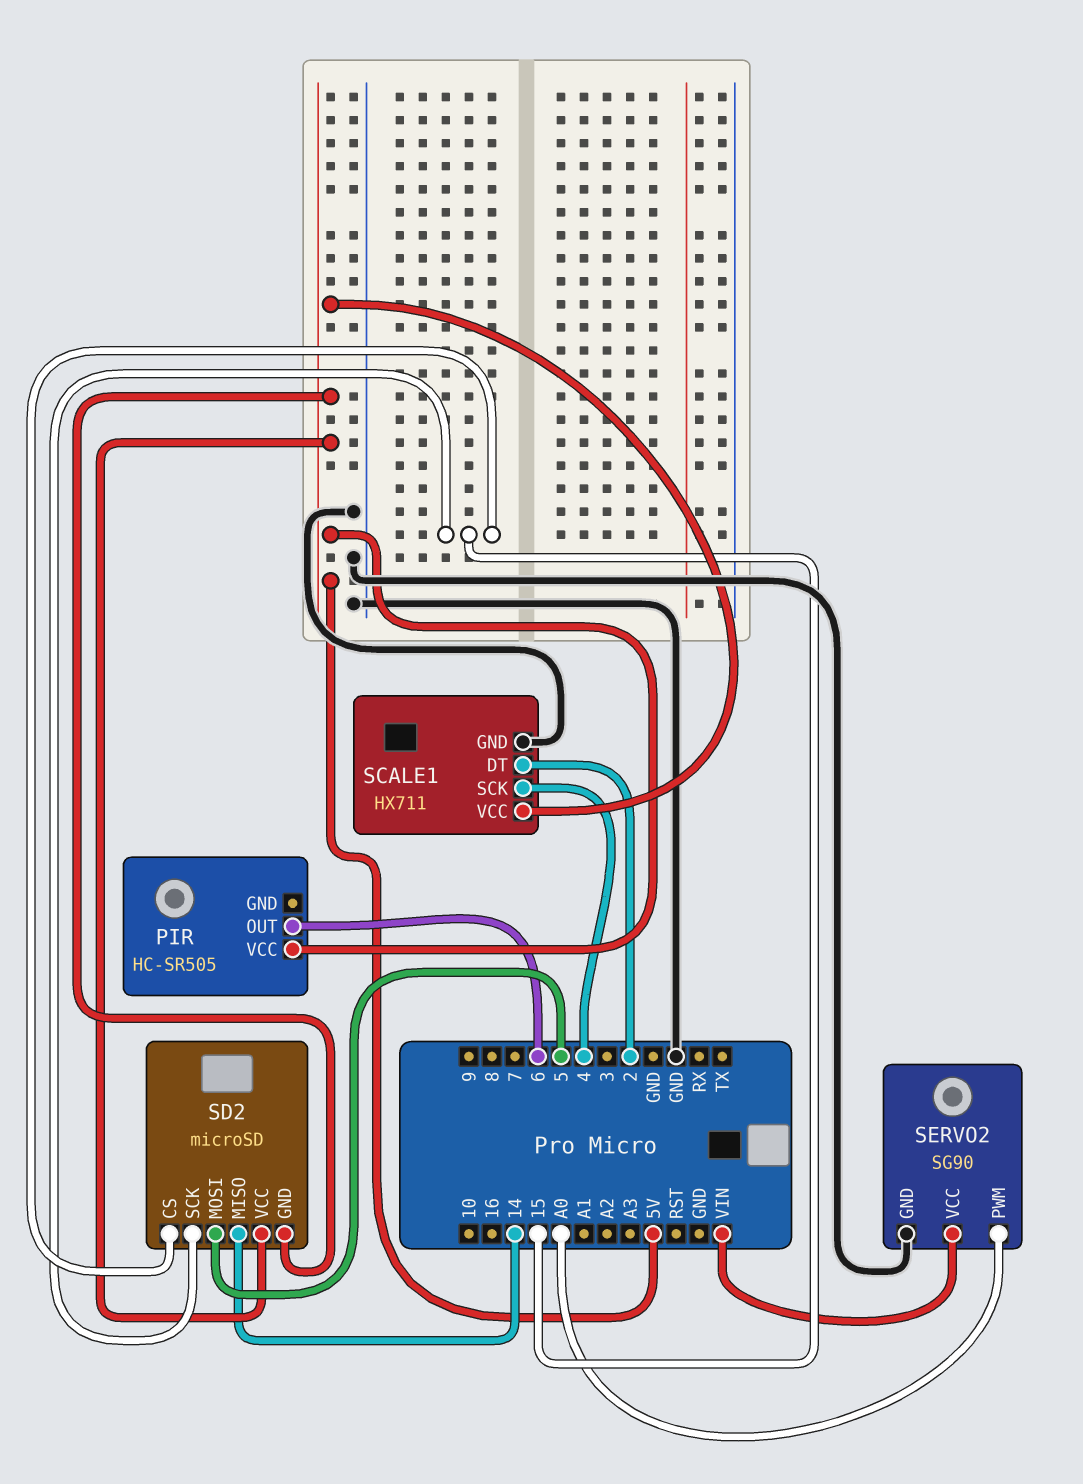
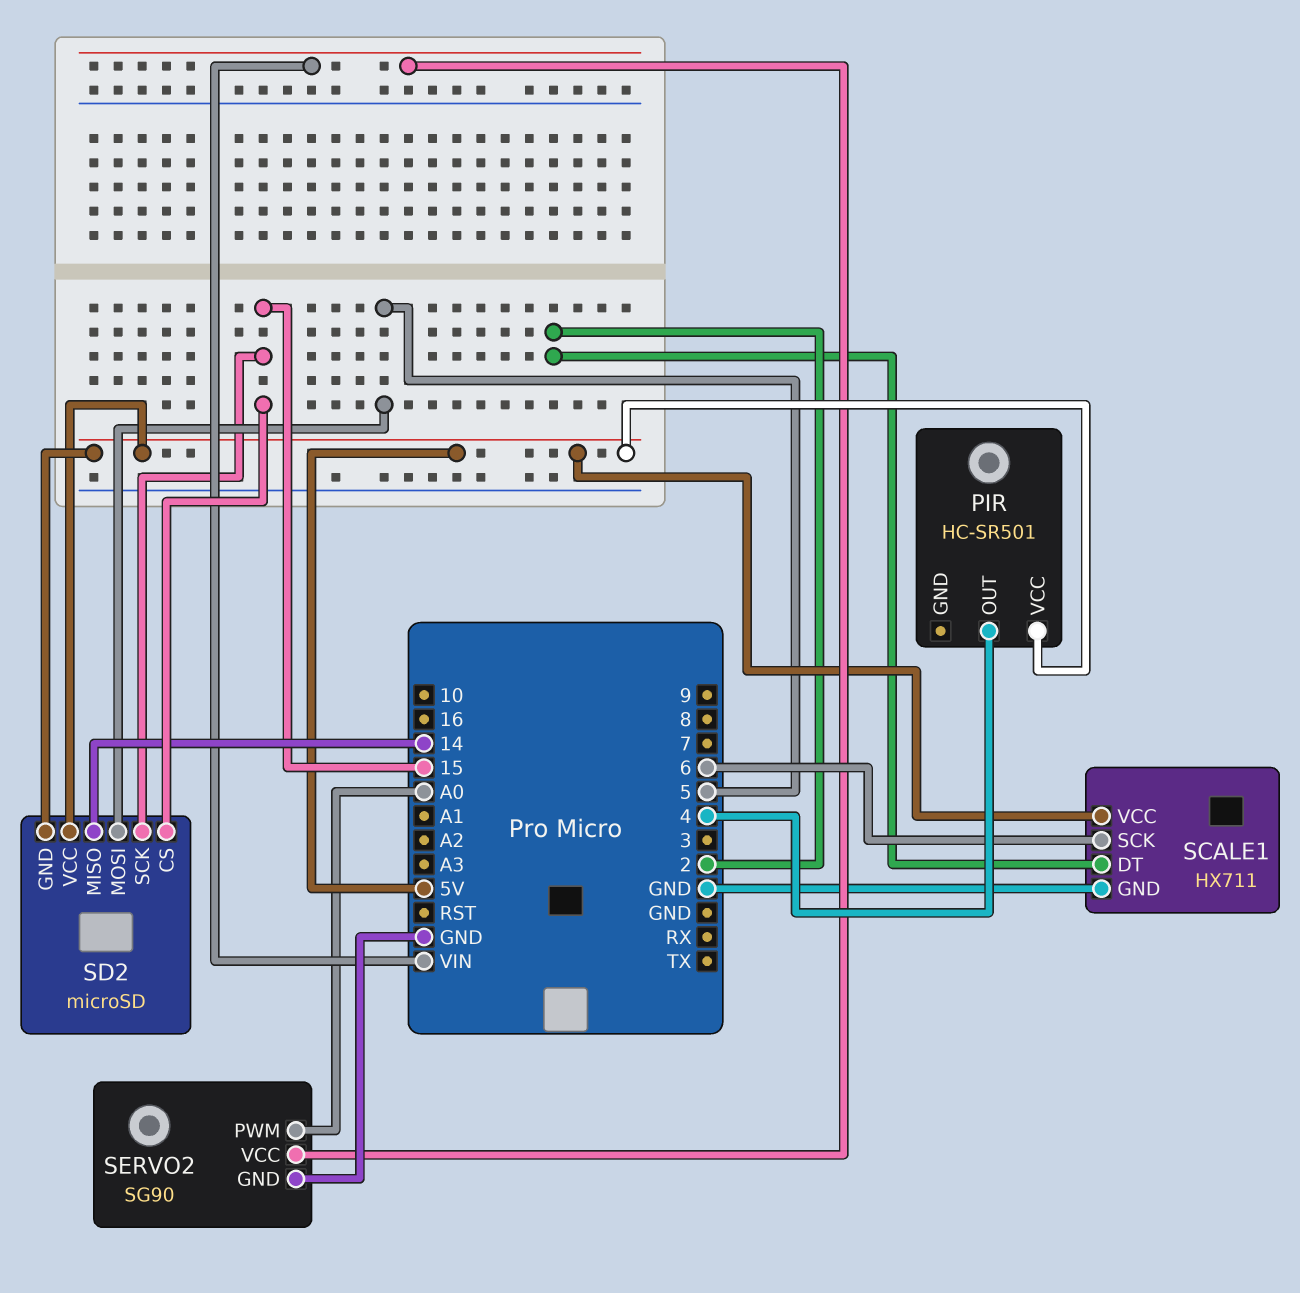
PIR: HC-SR505 -> HC-SR501
PIR pin OUT: 6 -> 4
SCALE1 pin SCK: 4 -> 6

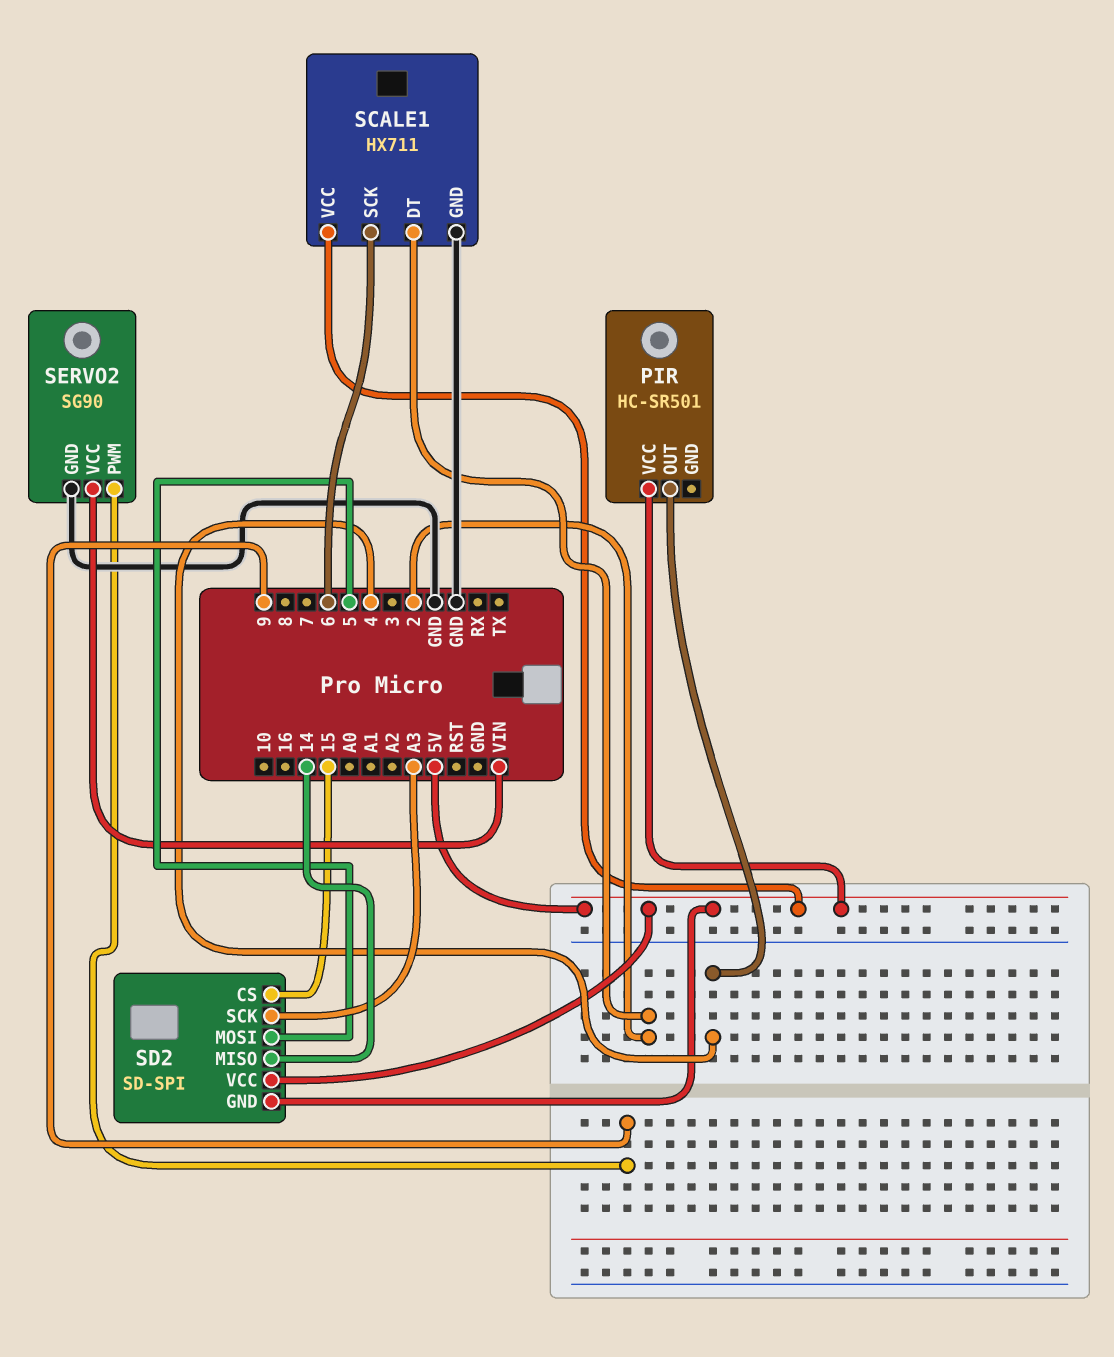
SD2: microSD -> SD-SPI
SD2 pin SCK: 15 -> A3
SERVO2 pin PWM: A0 -> 9

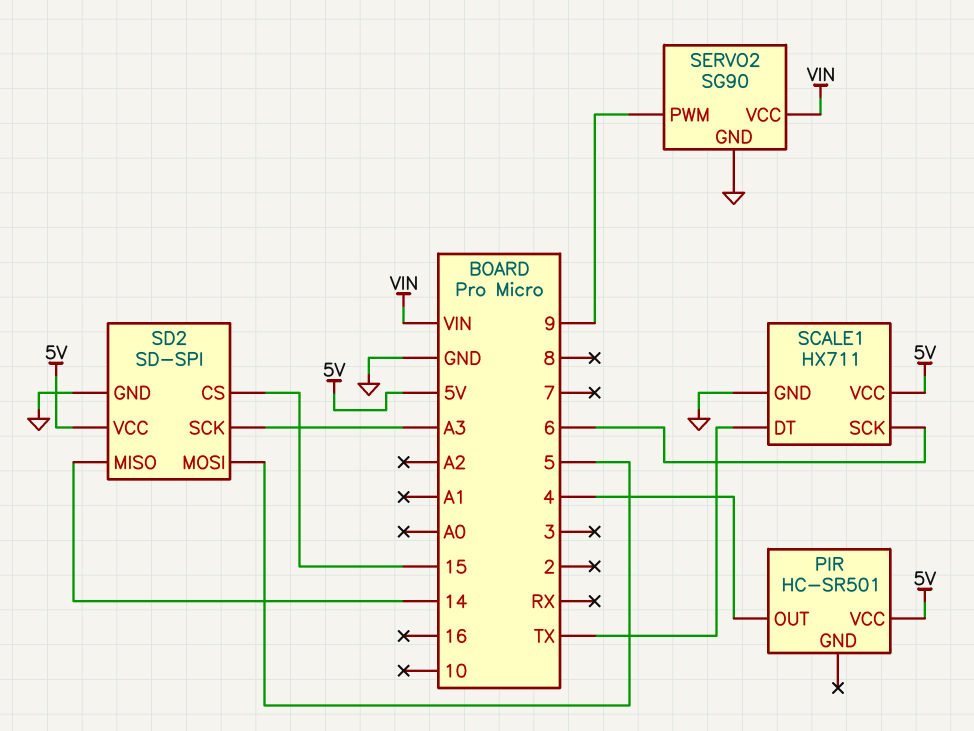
SCALE1 pin DT: 2 -> TX
SD2 pin GND: 5V -> GND

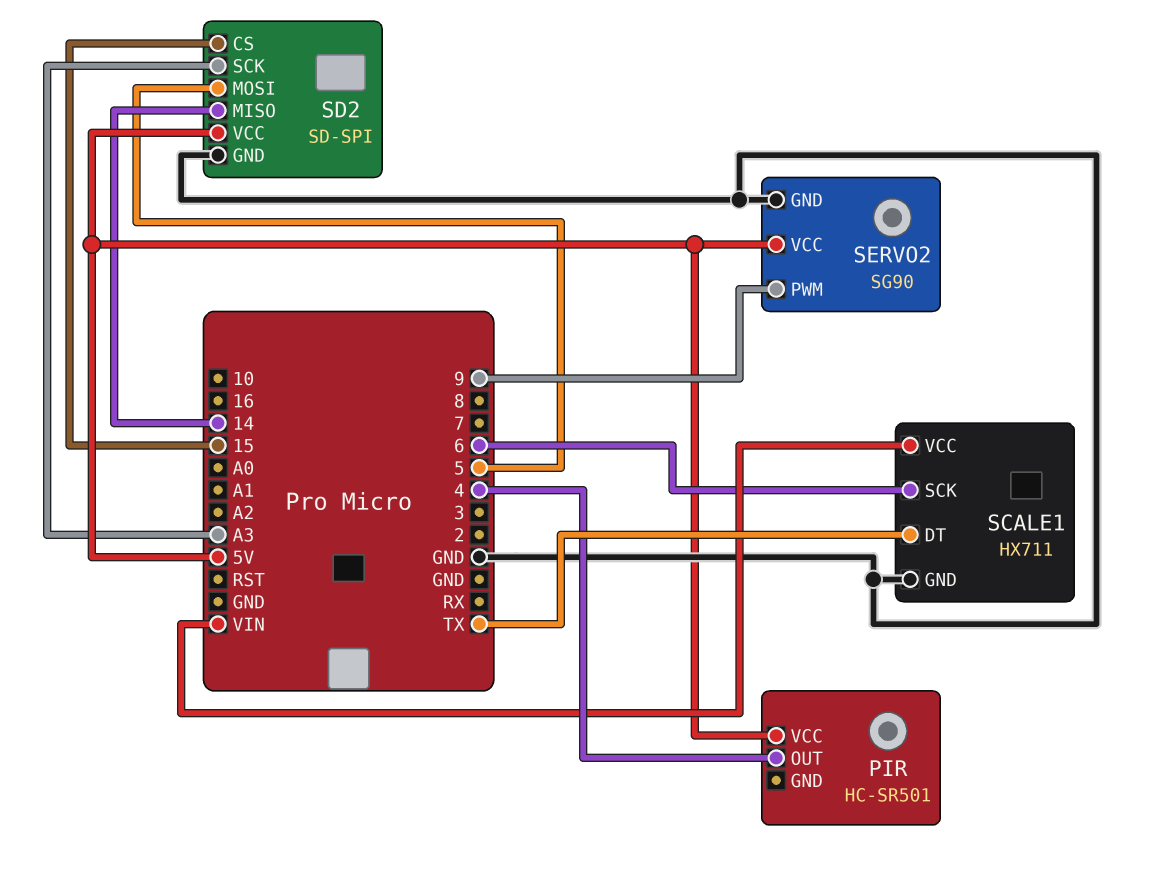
SCALE1 pin VCC: 5V -> VIN
SERVO2 pin VCC: VIN -> 5V

